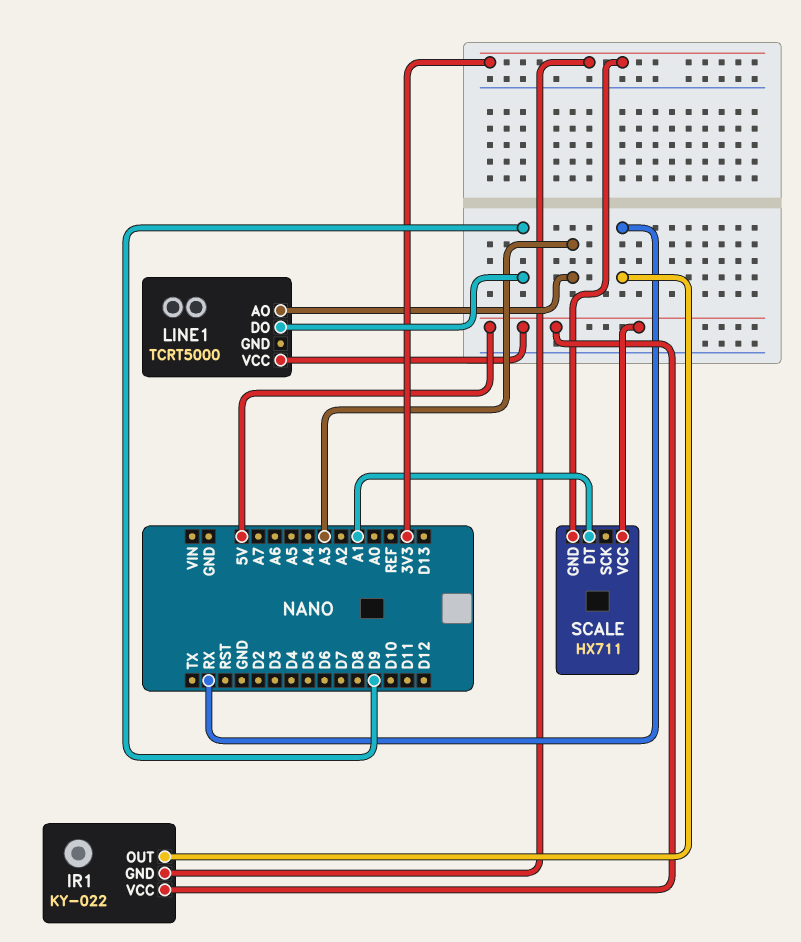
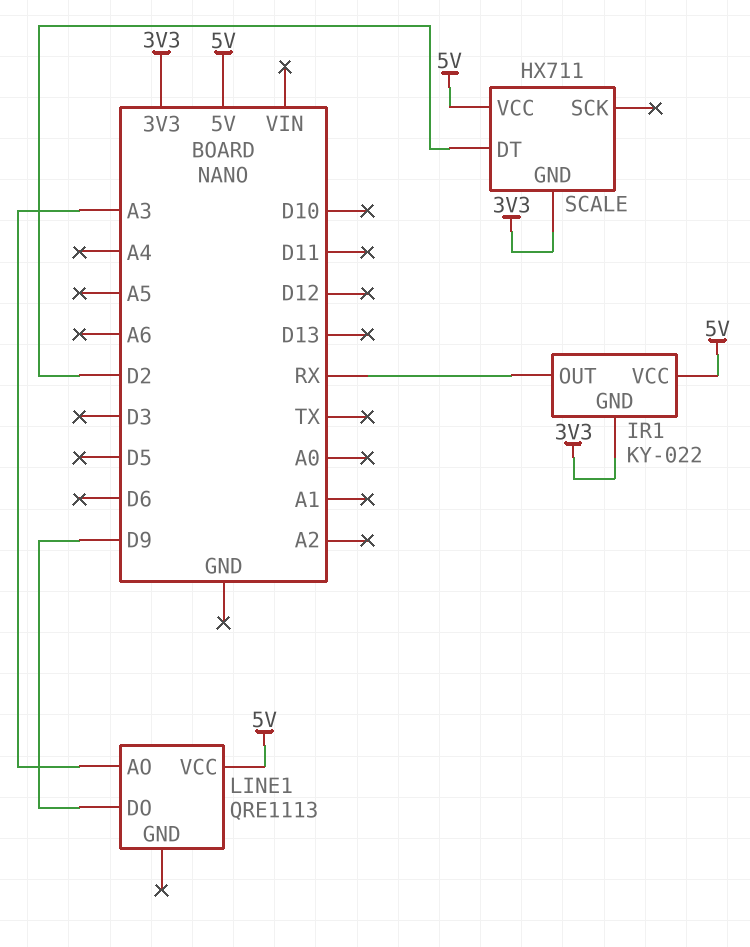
LINE1: TCRT5000 -> QRE1113
SCALE pin DT: A1 -> D2

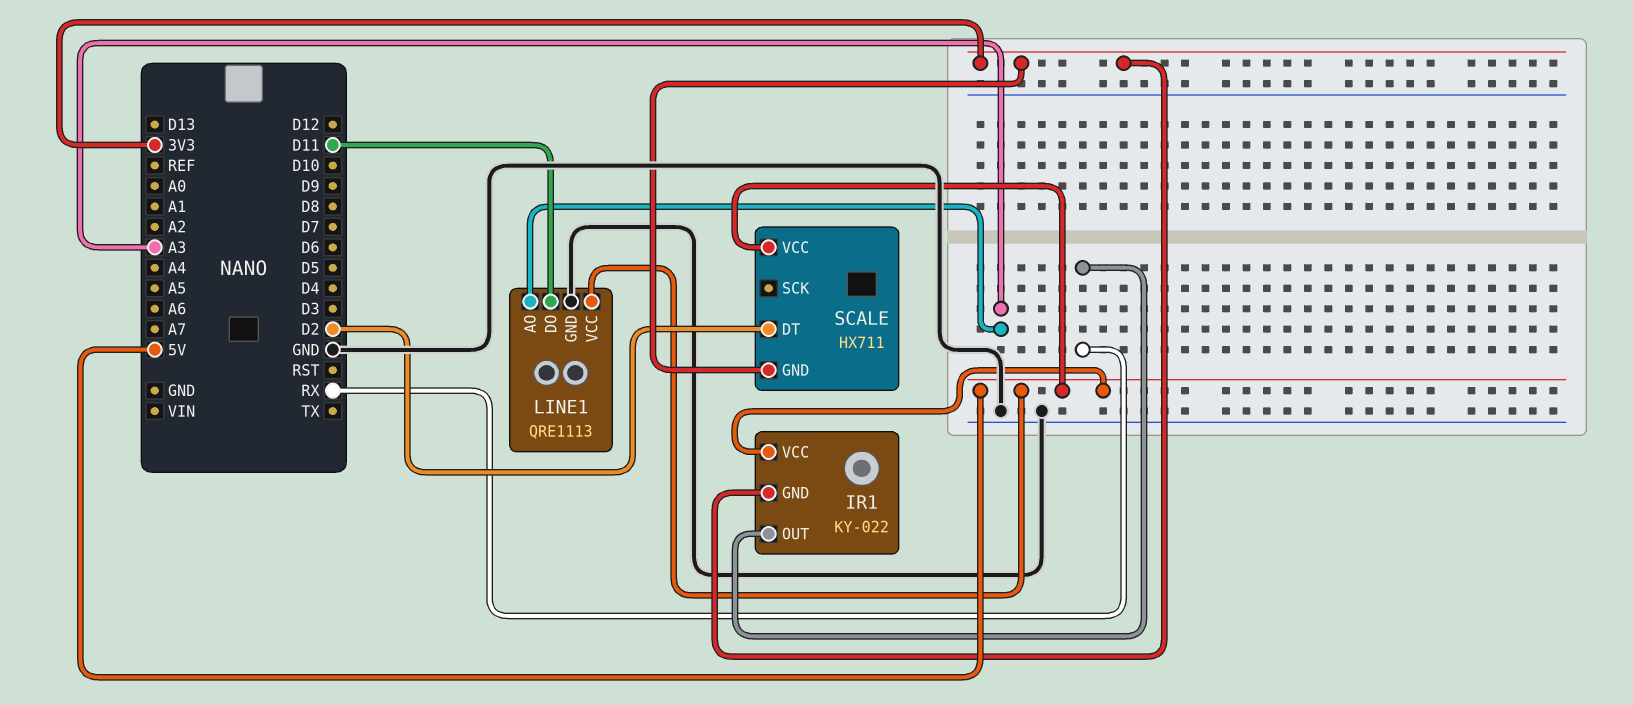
LINE1 pin DO: D9 -> D11
LINE1 pin GND: none -> GND

